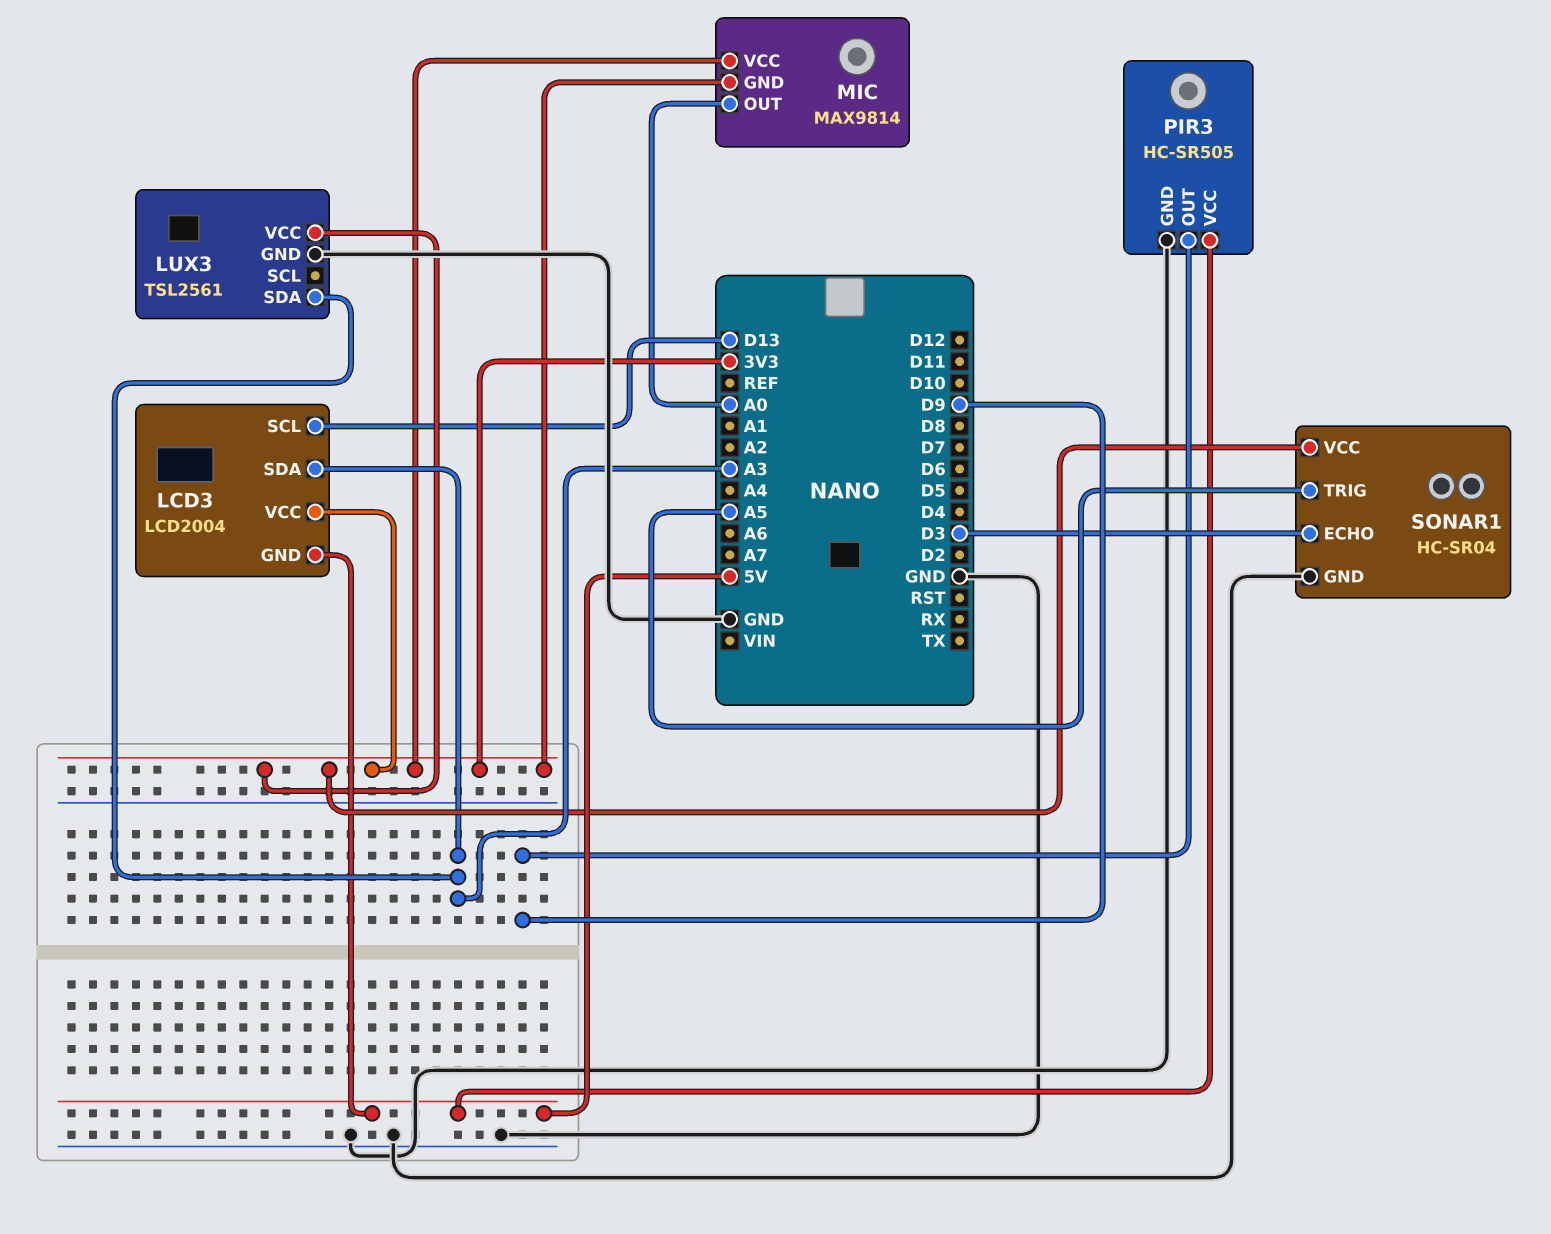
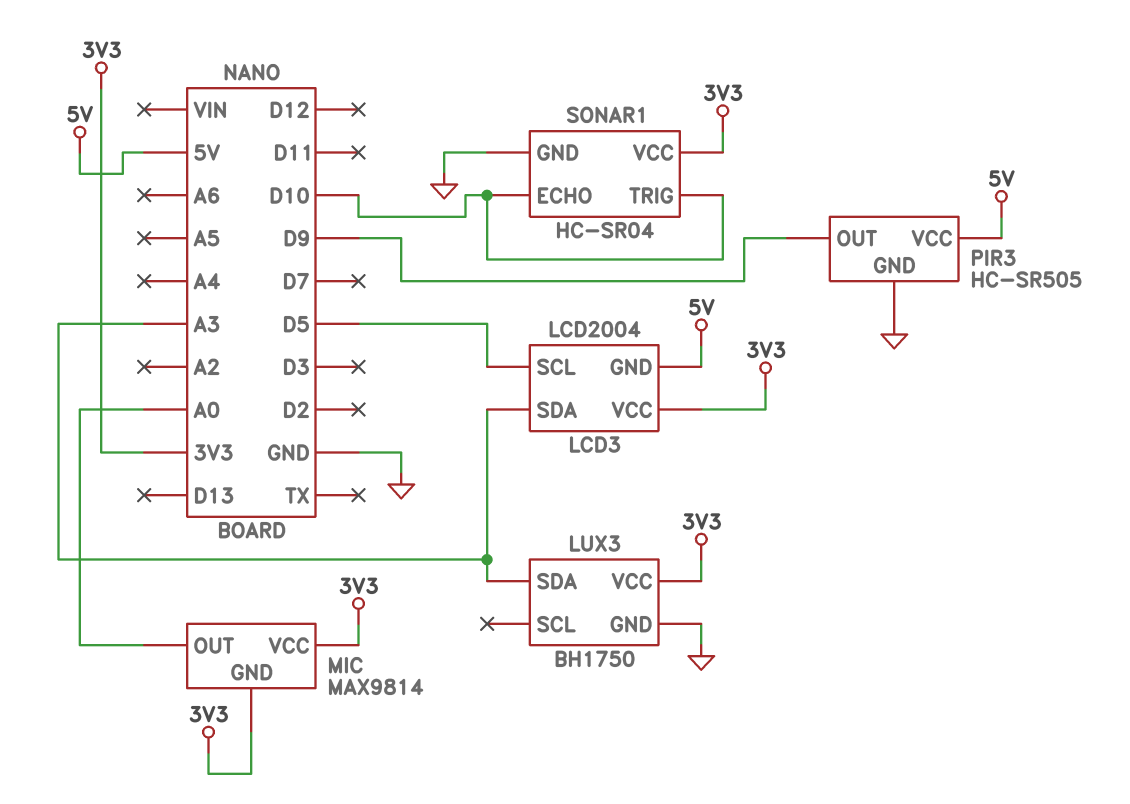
LCD3 pin SCL: D13 -> D5
LUX3: TSL2561 -> BH1750
SONAR1 pin ECHO: D3 -> D10
SONAR1 pin TRIG: A5 -> D10

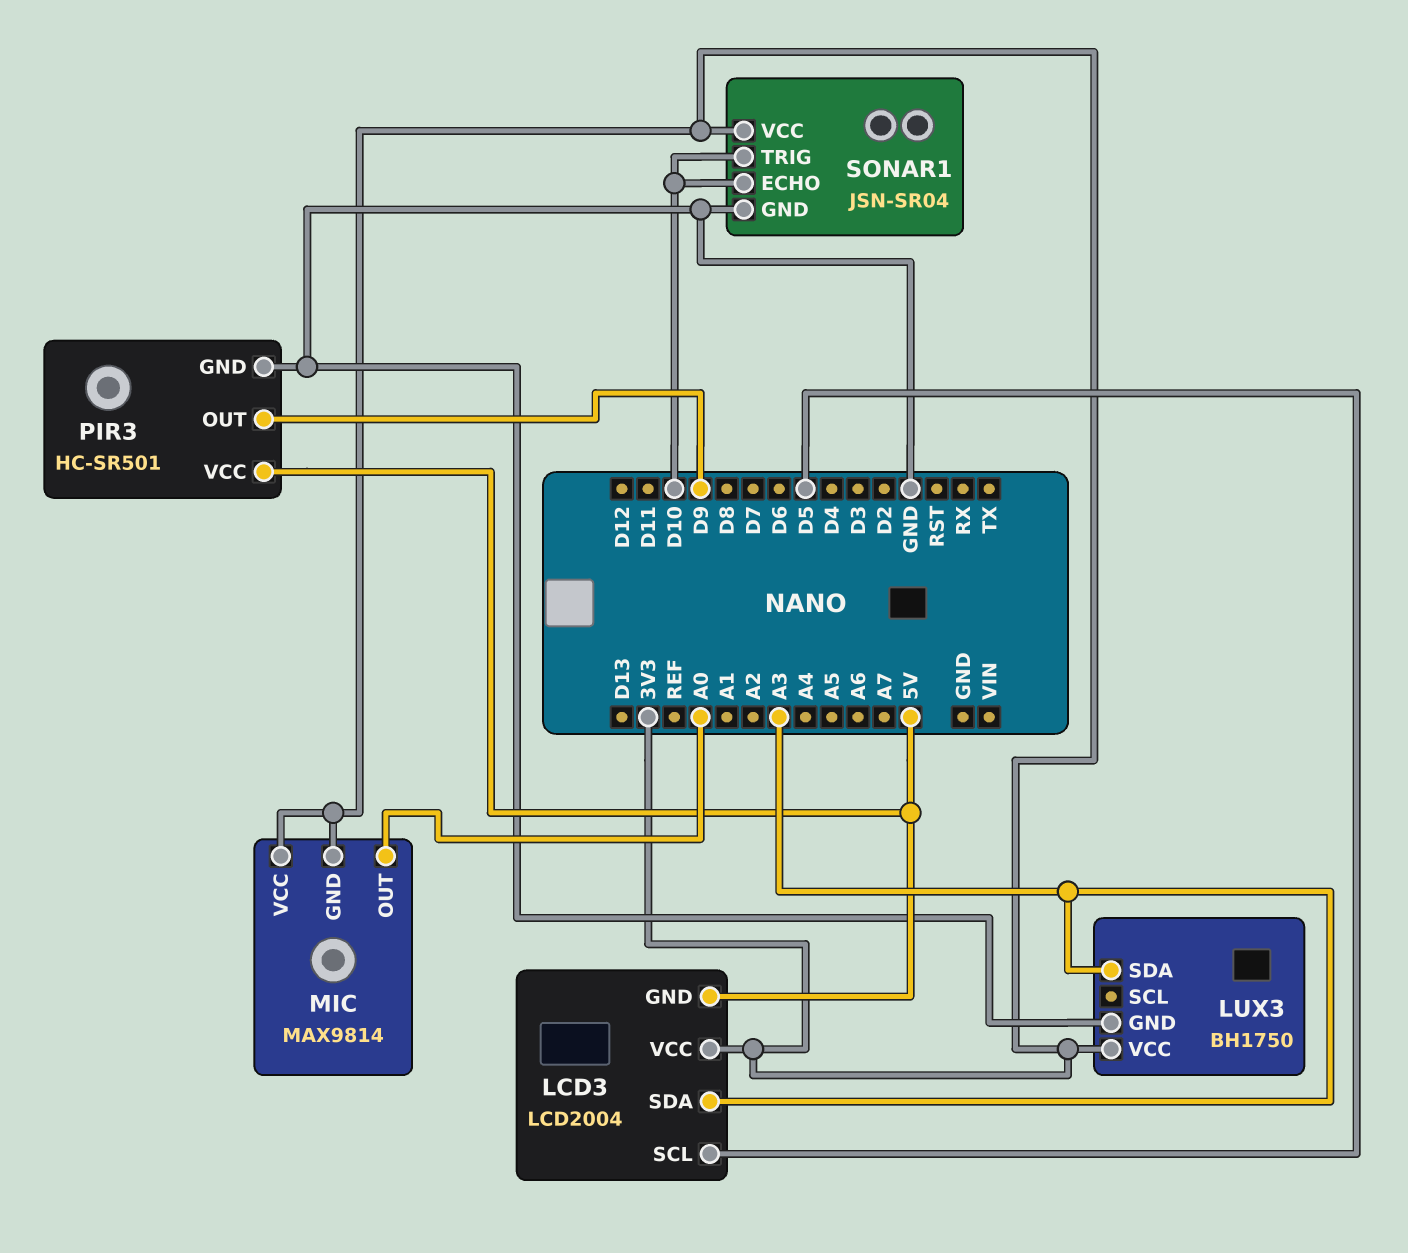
PIR3: HC-SR505 -> HC-SR501
SONAR1: HC-SR04 -> JSN-SR04

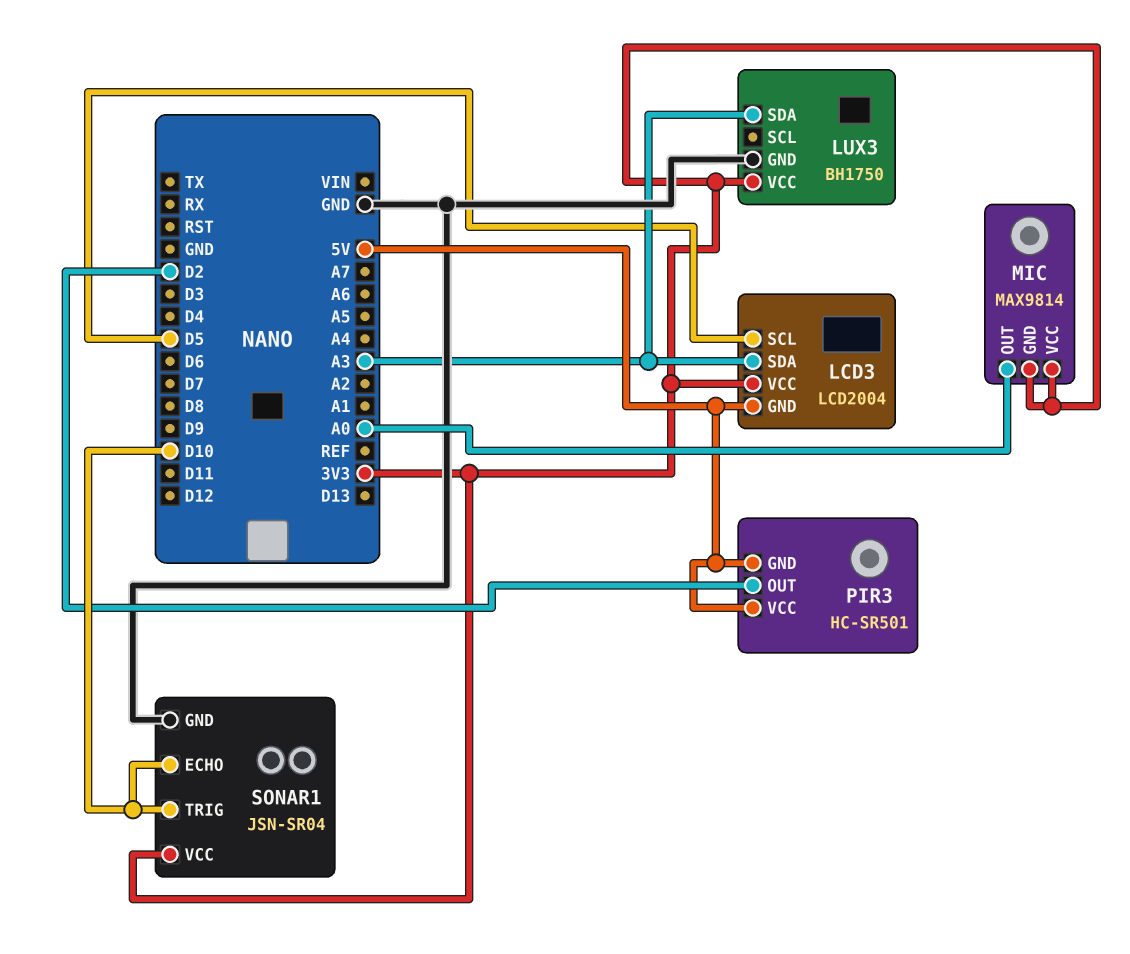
PIR3 pin GND: GND -> 5V
PIR3 pin OUT: D9 -> D2

